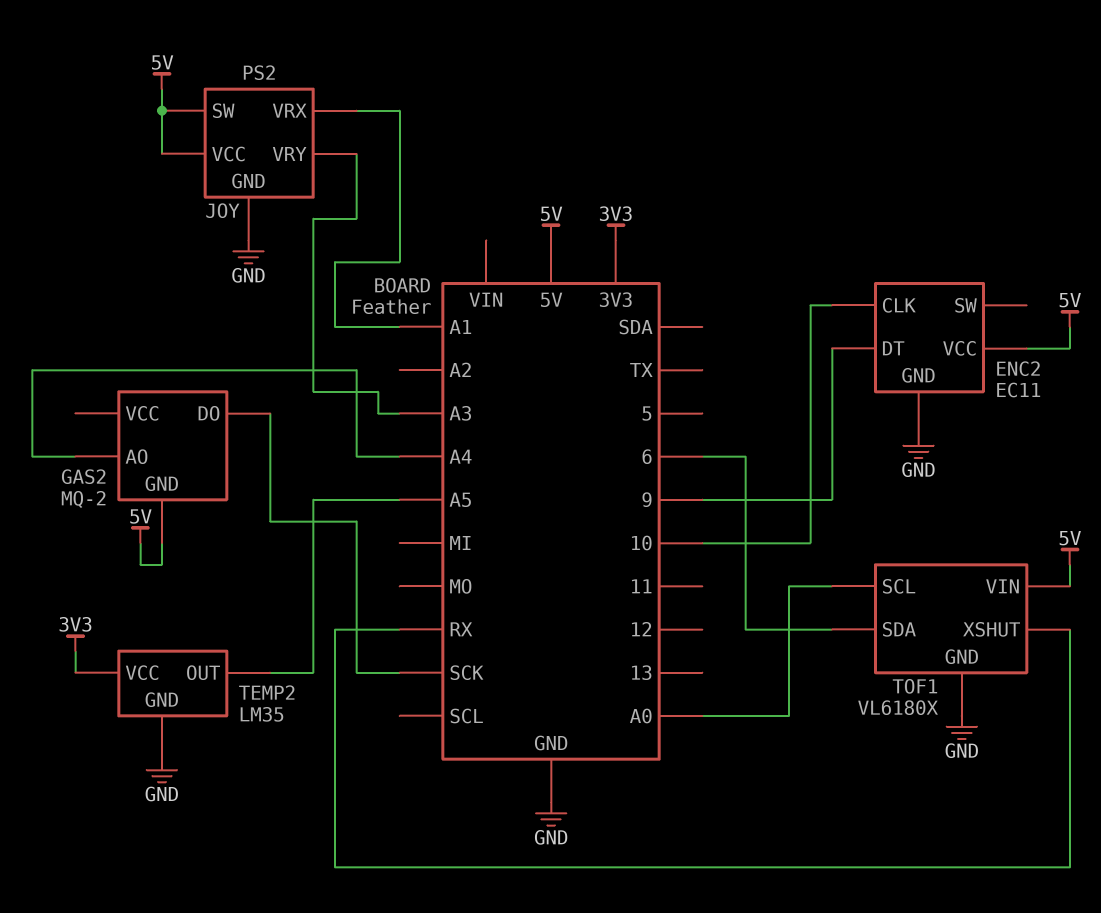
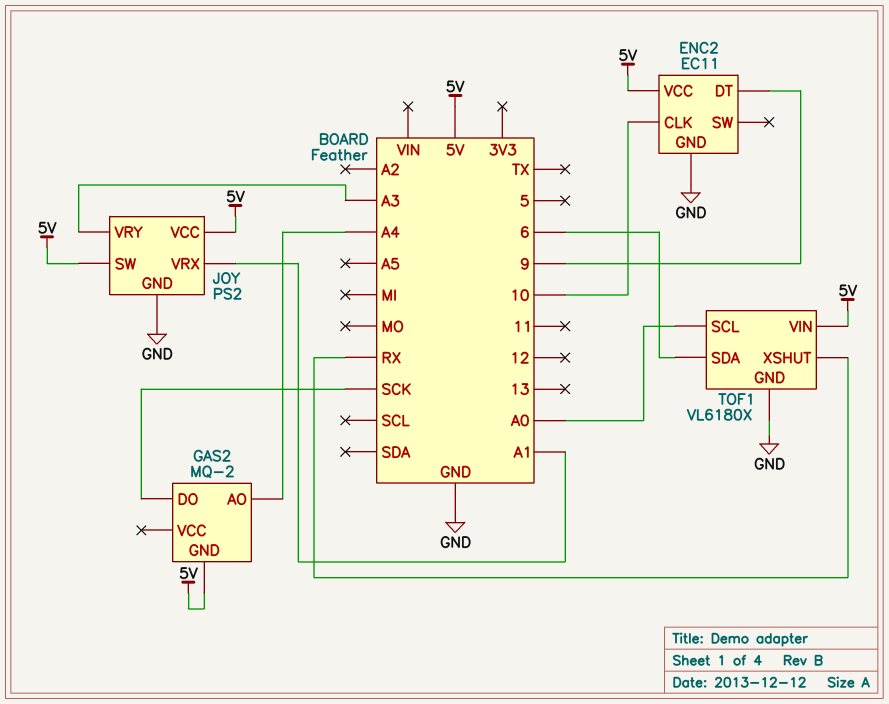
TEMP2: LM35 -> none
TEMP2 pin GND: GND -> none
TEMP2 pin OUT: A5 -> none
TEMP2 pin VCC: 3V3 -> none

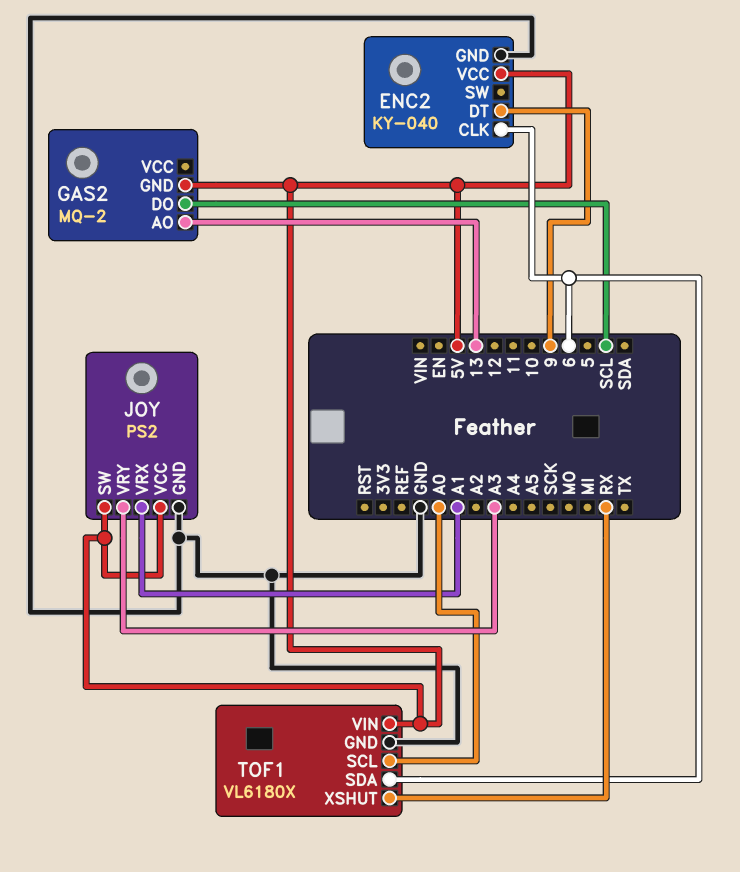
ENC2: EC11 -> KY-040
ENC2 pin CLK: 10 -> 6
GAS2 pin AO: A4 -> 13
GAS2 pin DO: SCK -> SCL

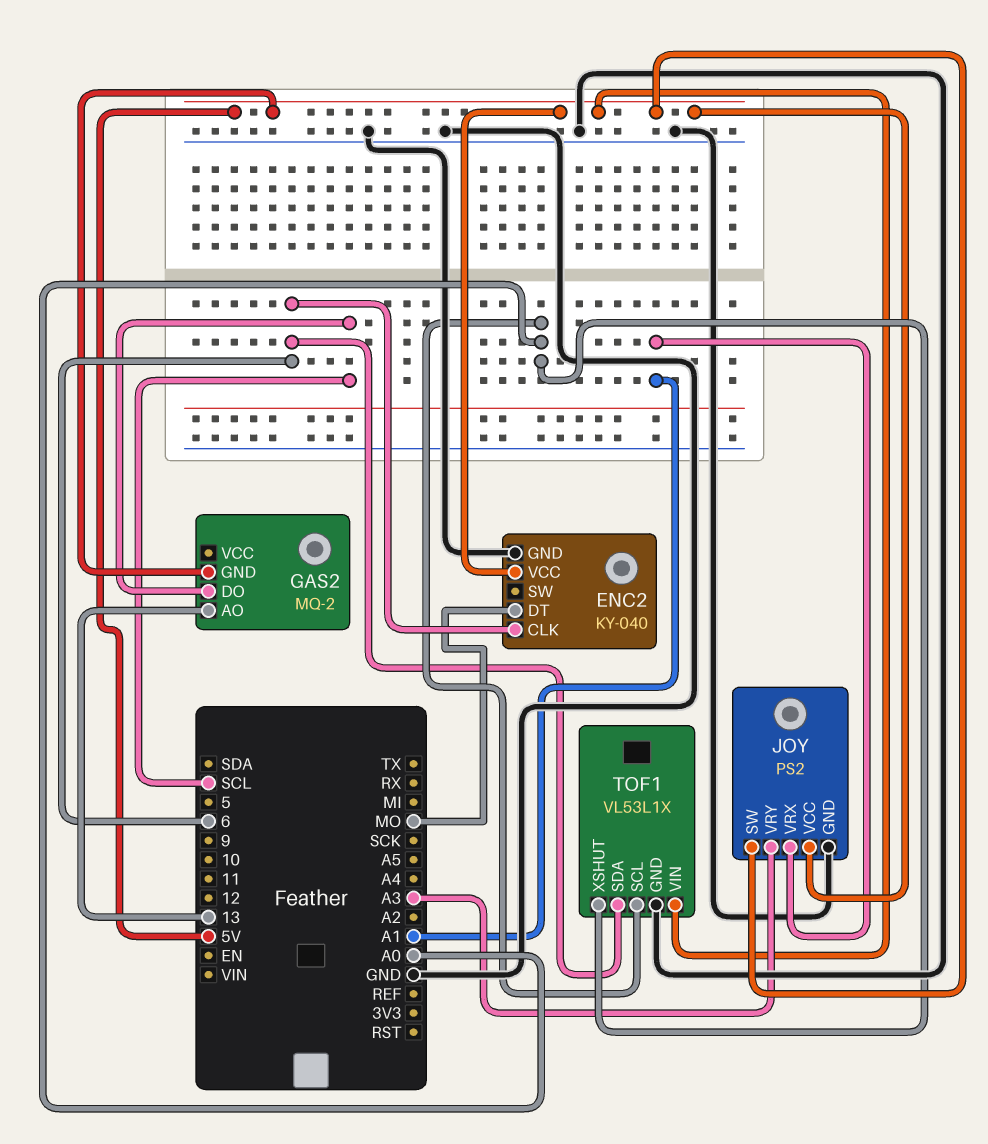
ENC2 pin DT: 9 -> MO
TOF1: VL6180X -> VL53L1X
TOF1 pin XSHUT: RX -> A0

